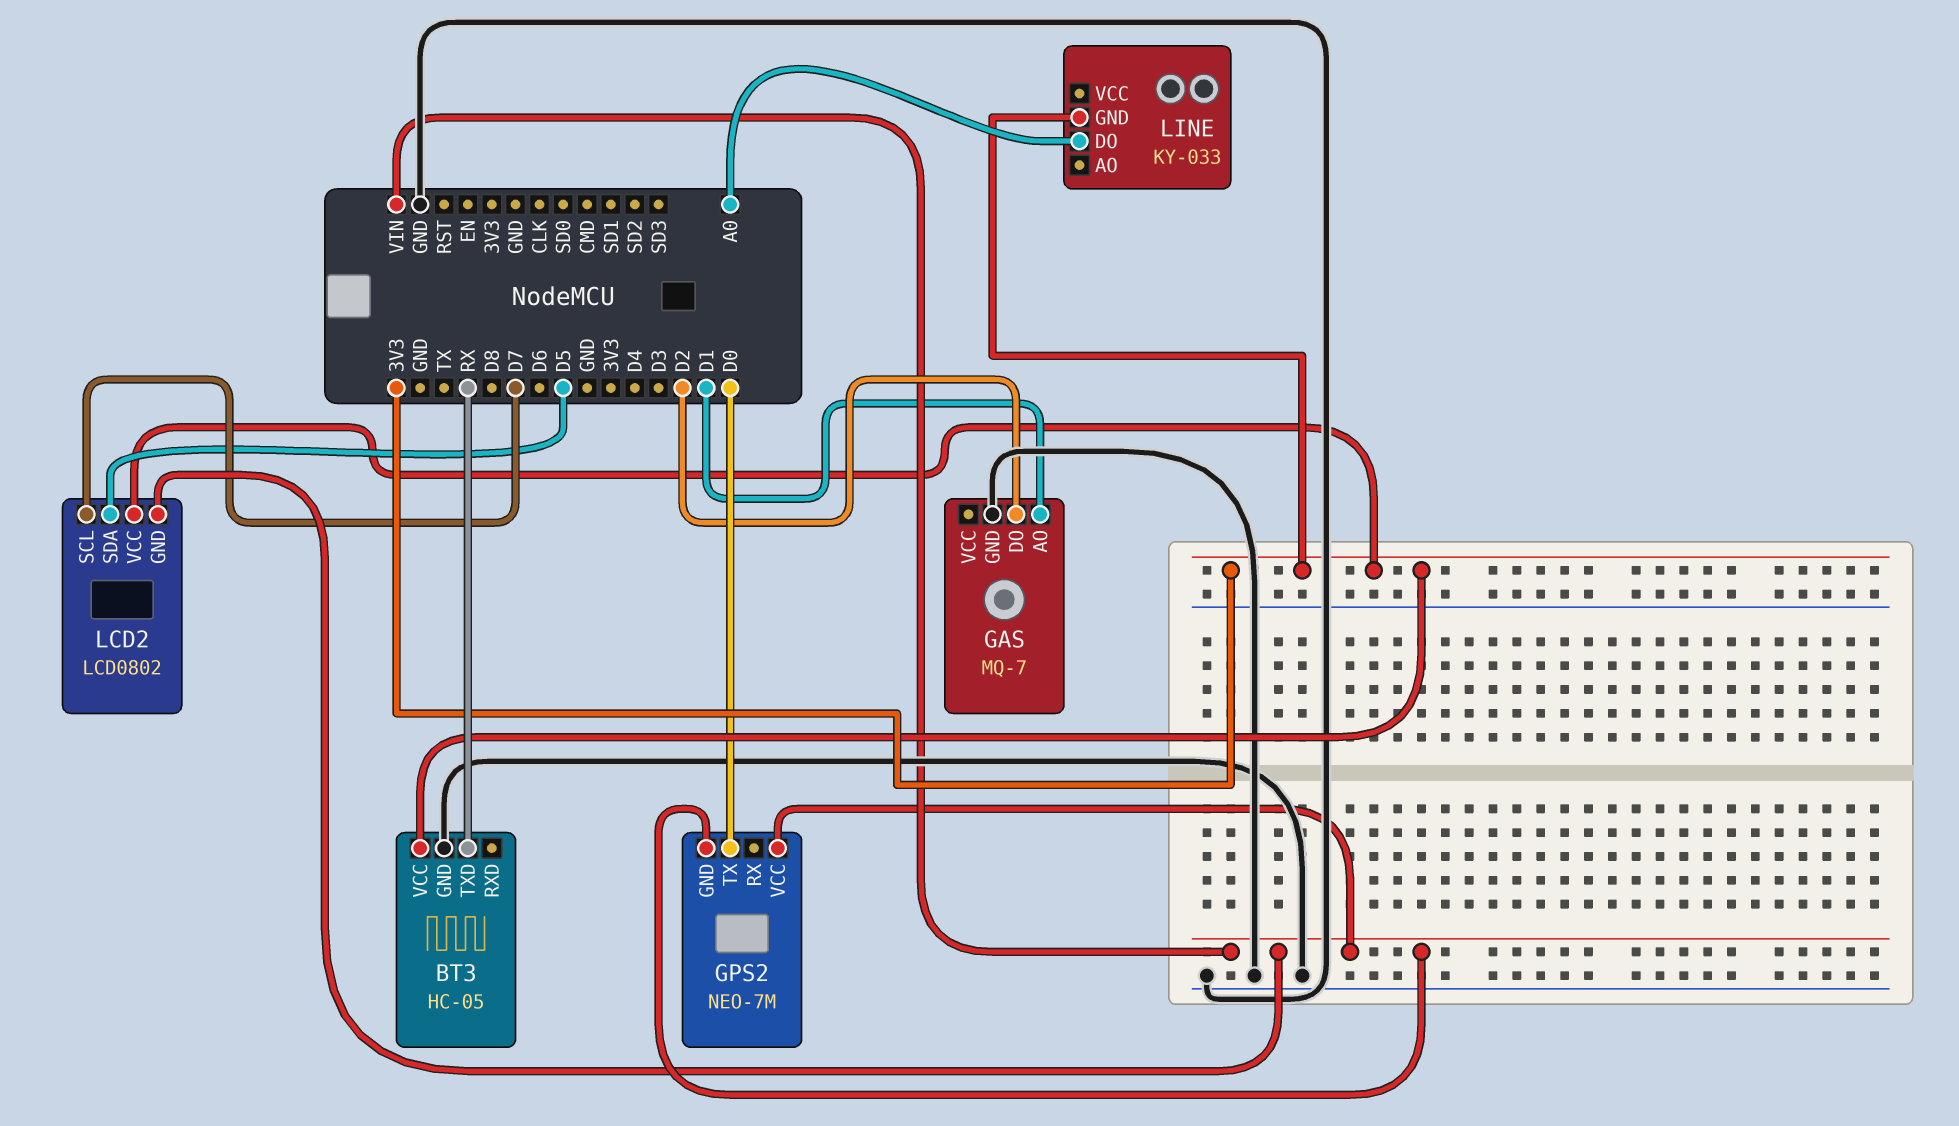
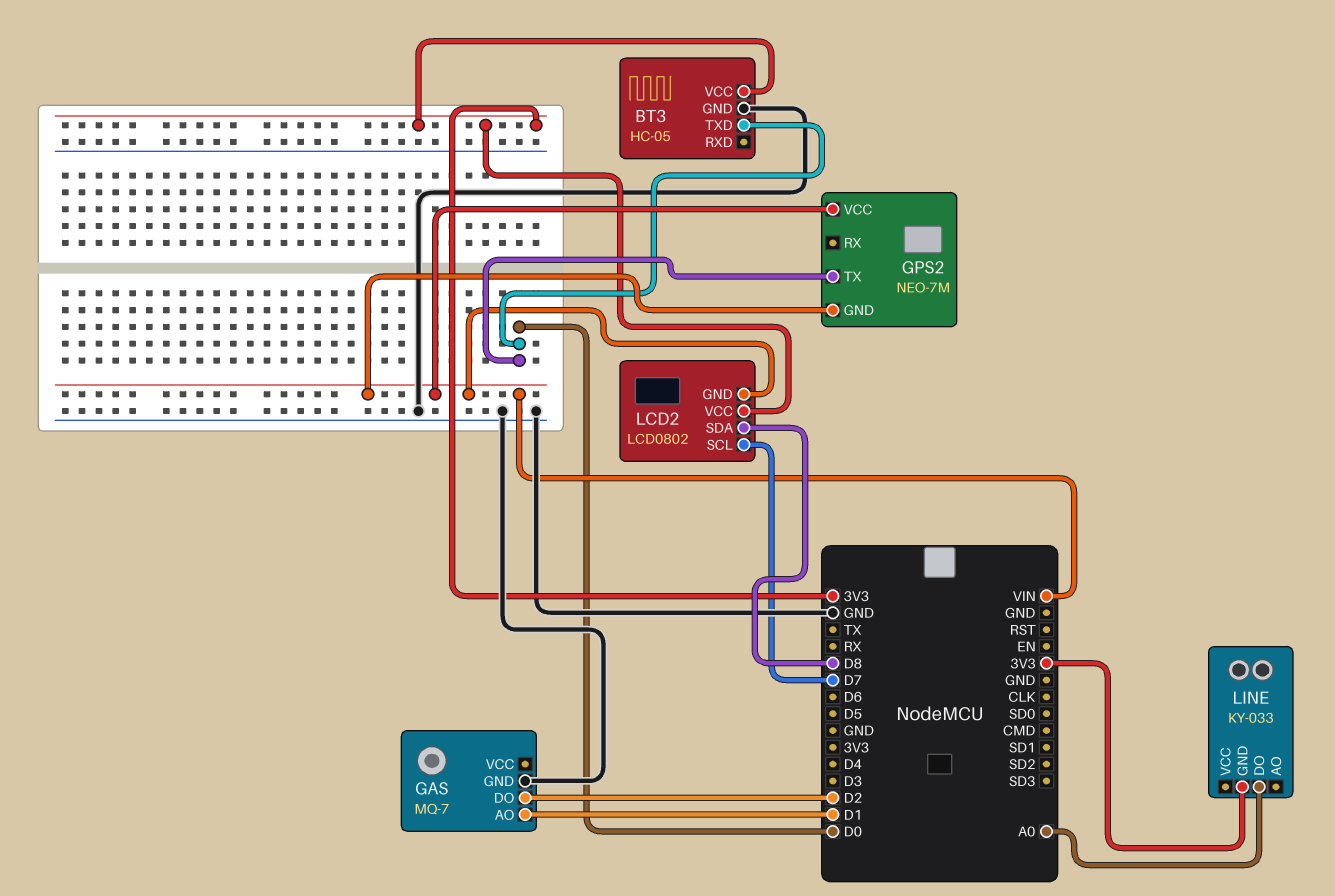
BT3 pin TXD: RX -> D0
LCD2 pin SDA: D5 -> D8

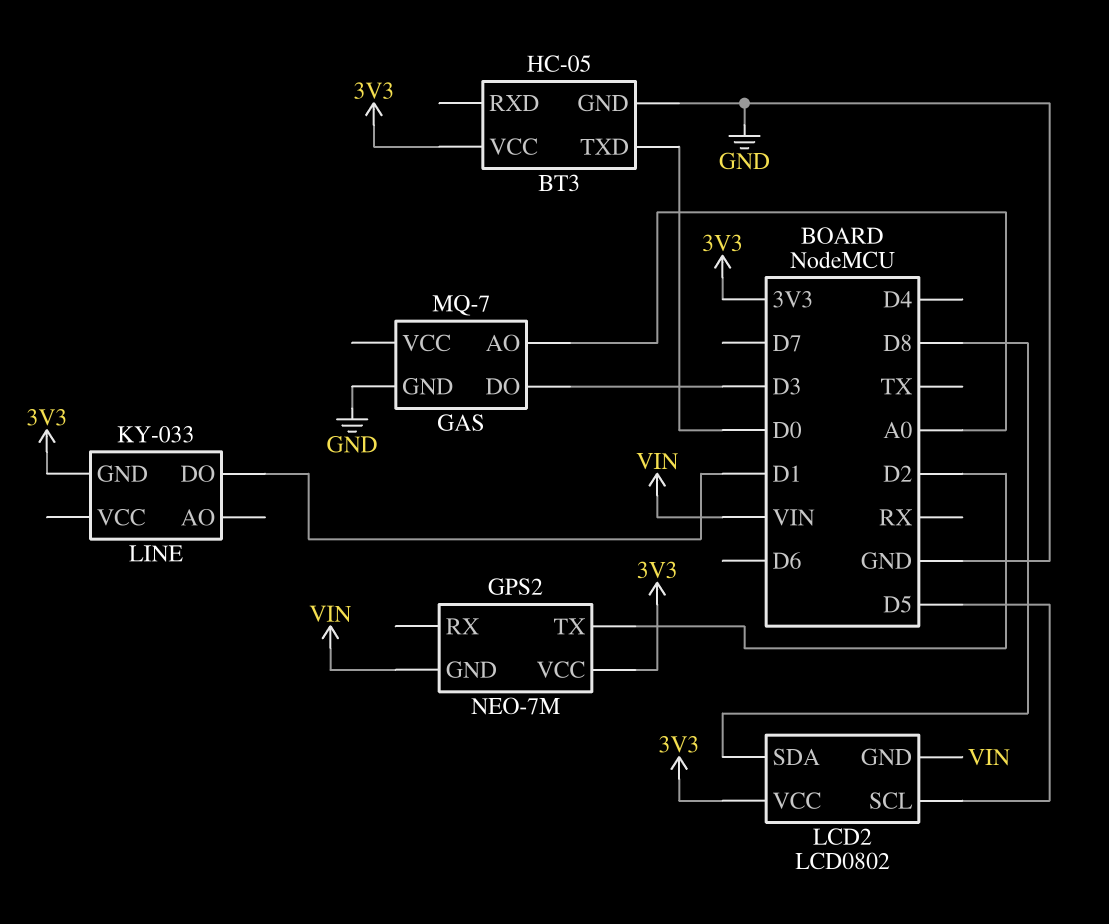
GAS pin AO: D1 -> A0
GAS pin DO: D2 -> D3
GPS2 pin TX: D0 -> D2
GPS2 pin VCC: VIN -> 3V3
LCD2 pin SCL: D7 -> D5
LINE pin DO: A0 -> D1

